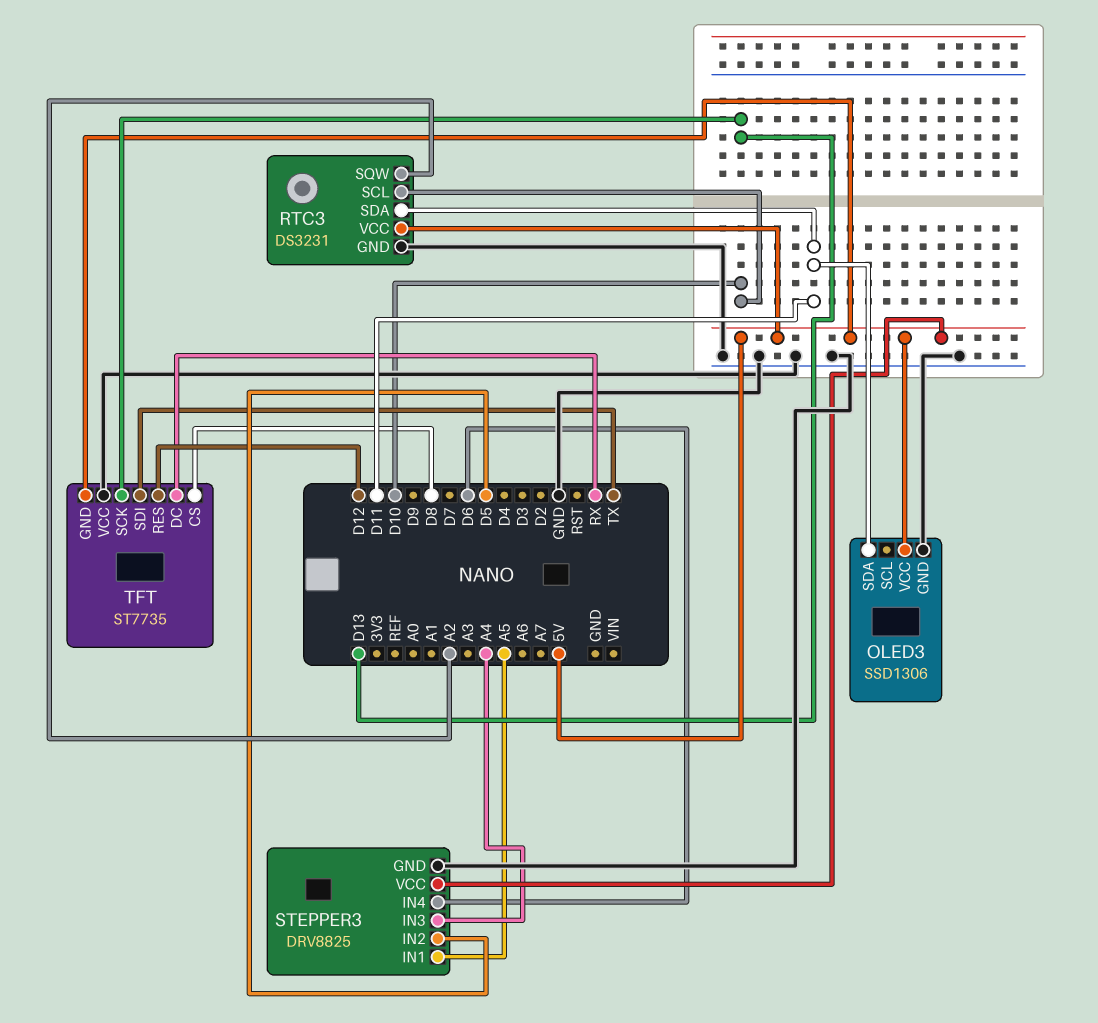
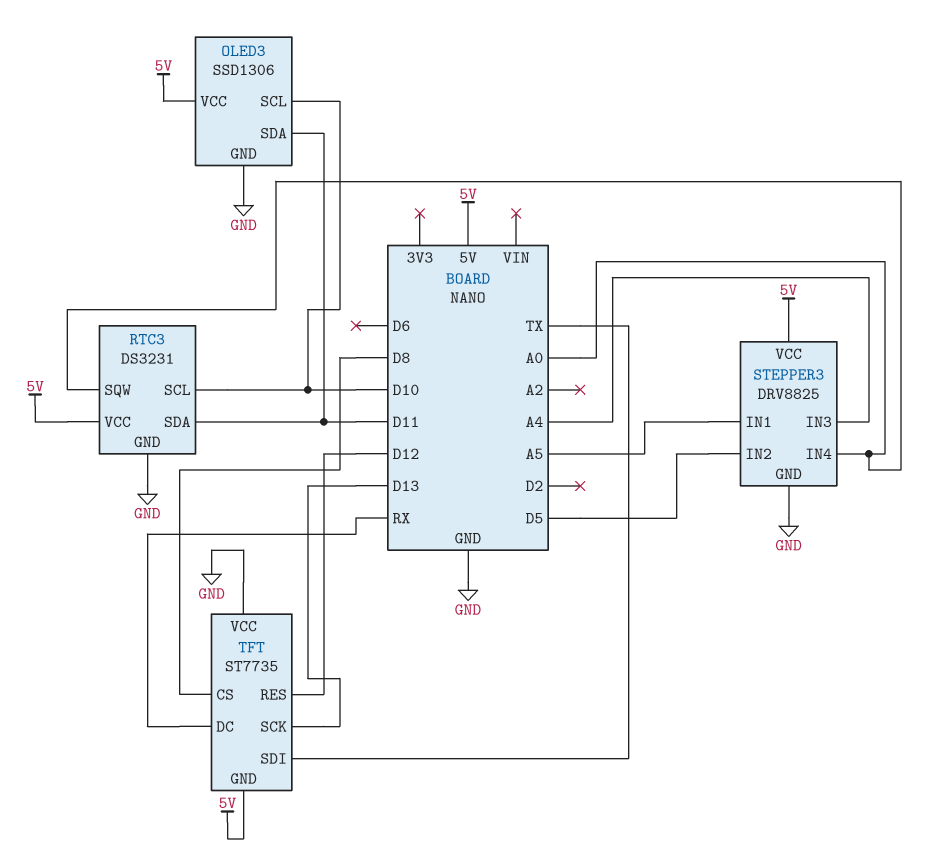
OLED3 pin SCL: none -> D10
RTC3 pin SQW: A2 -> A0
STEPPER3 pin IN4: D6 -> A0

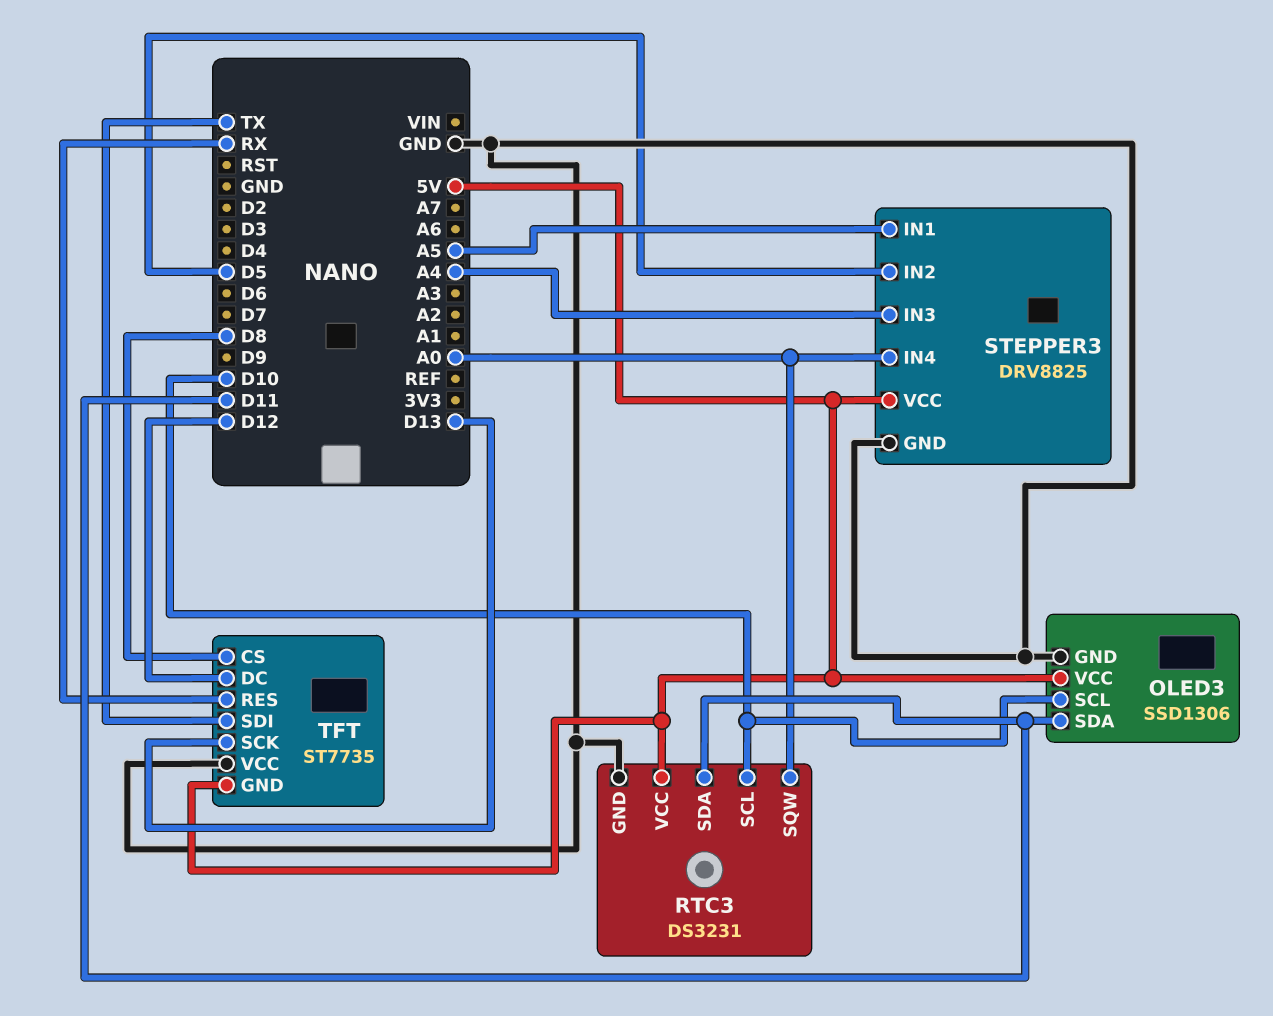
TFT pin DC: RX -> D12
TFT pin RES: D12 -> RX

